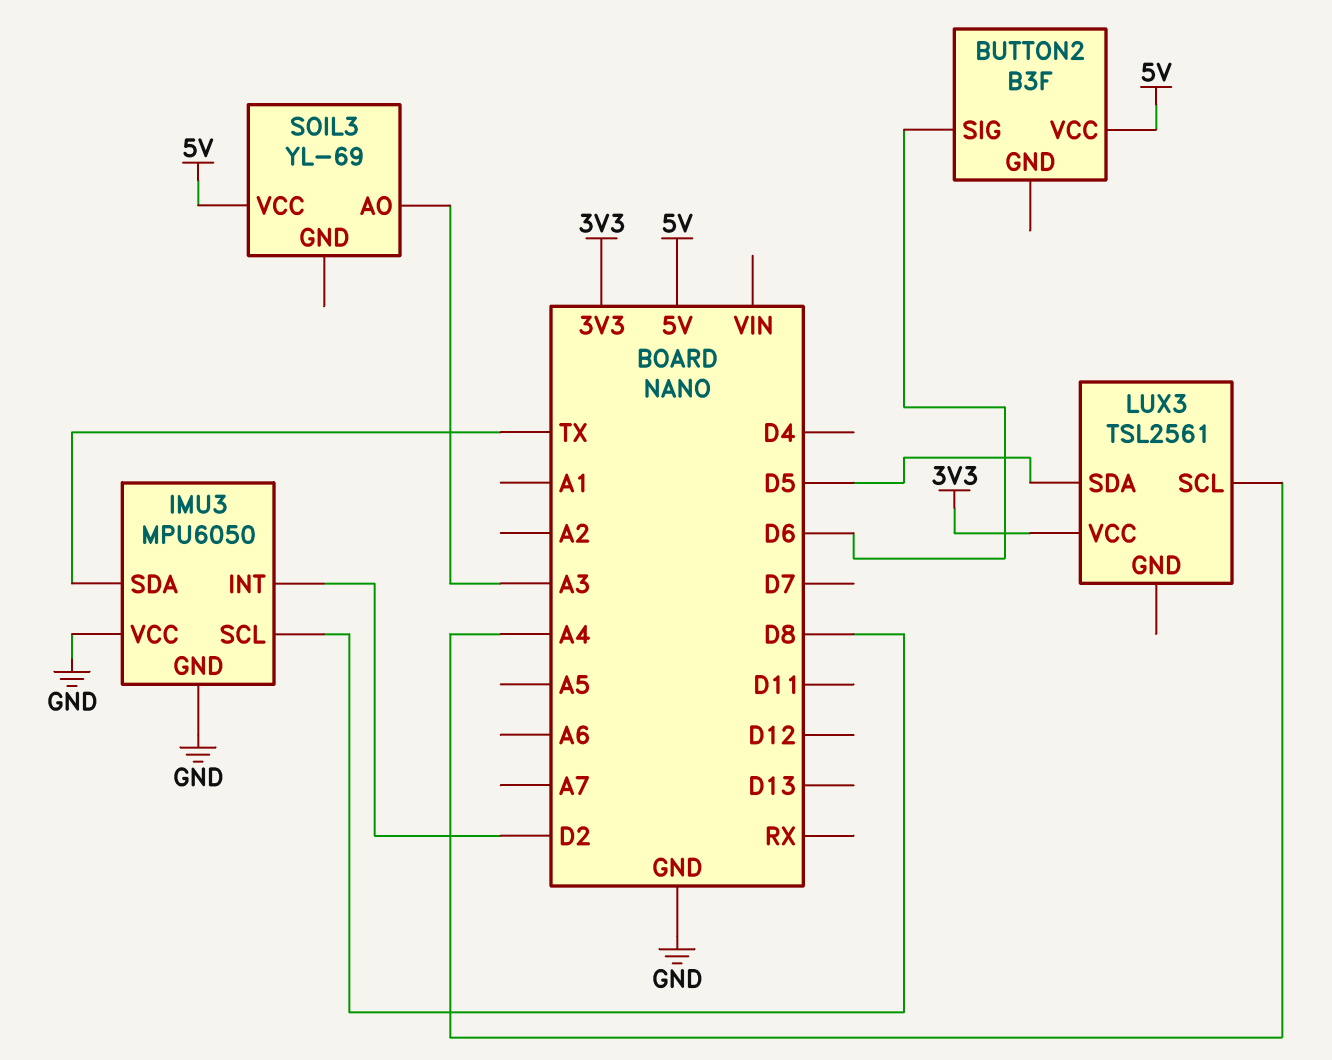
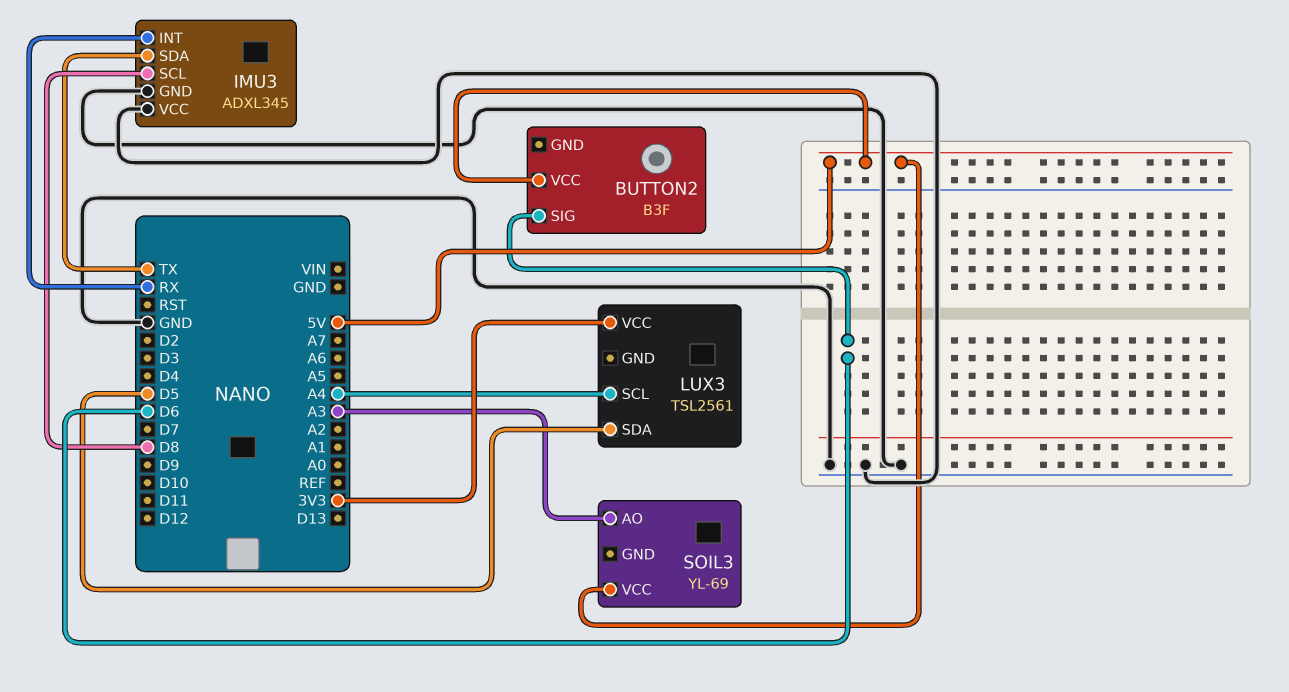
IMU3: MPU6050 -> ADXL345
IMU3 pin INT: D2 -> RX

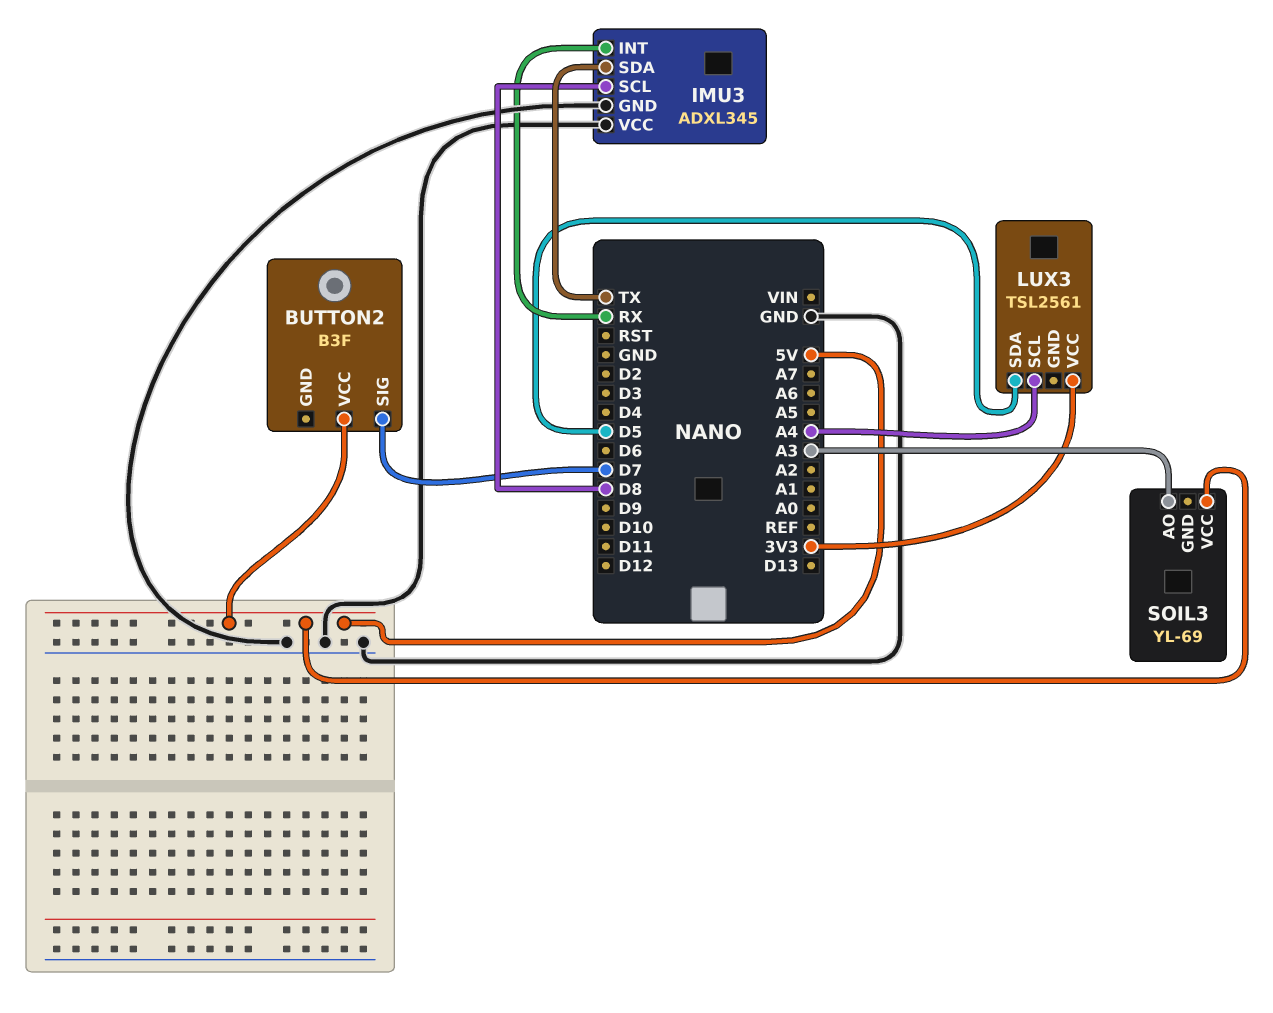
BUTTON2 pin SIG: D6 -> D7

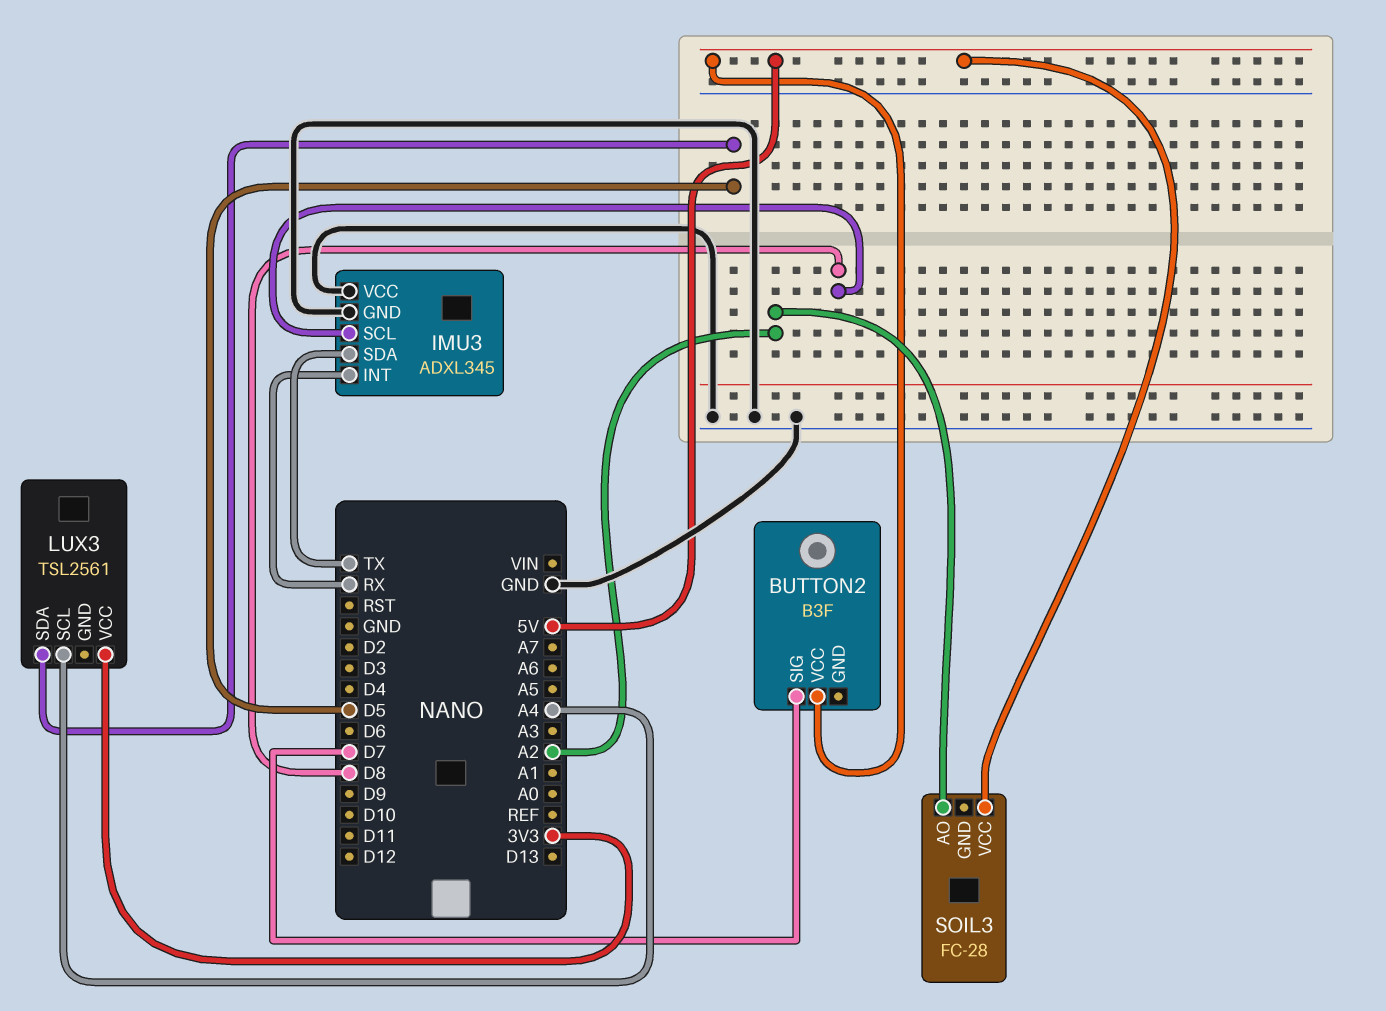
SOIL3: YL-69 -> FC-28
SOIL3 pin AO: A3 -> A2

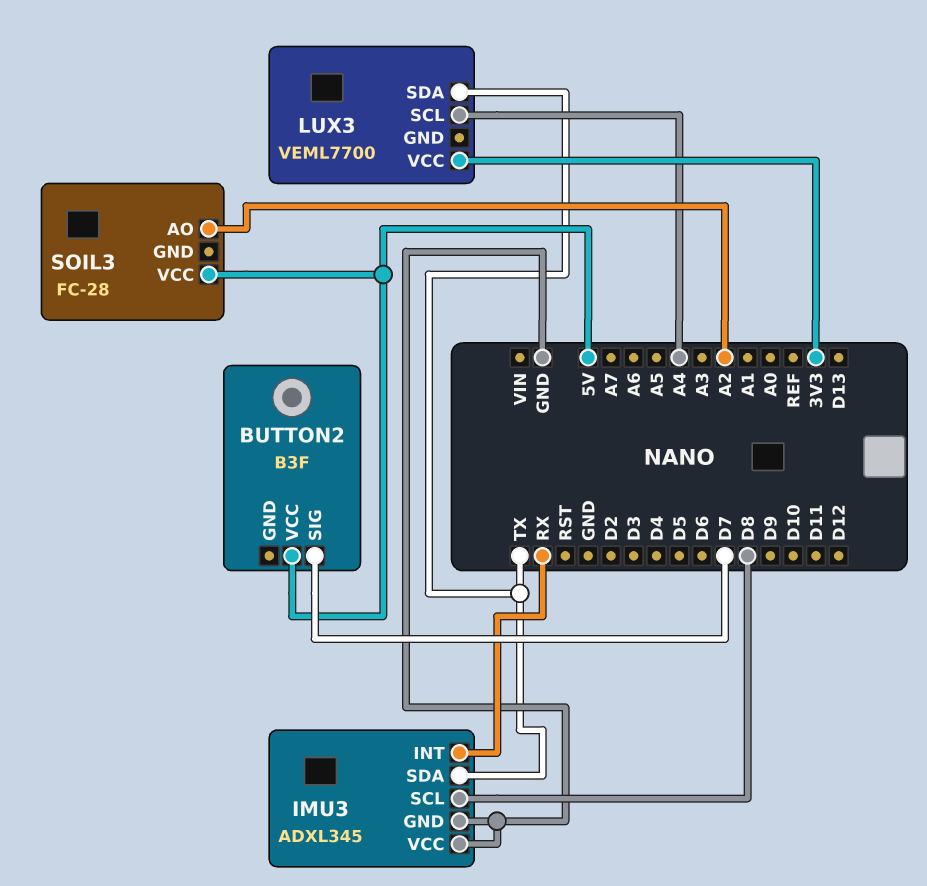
LUX3: TSL2561 -> VEML7700
LUX3 pin SDA: D5 -> TX

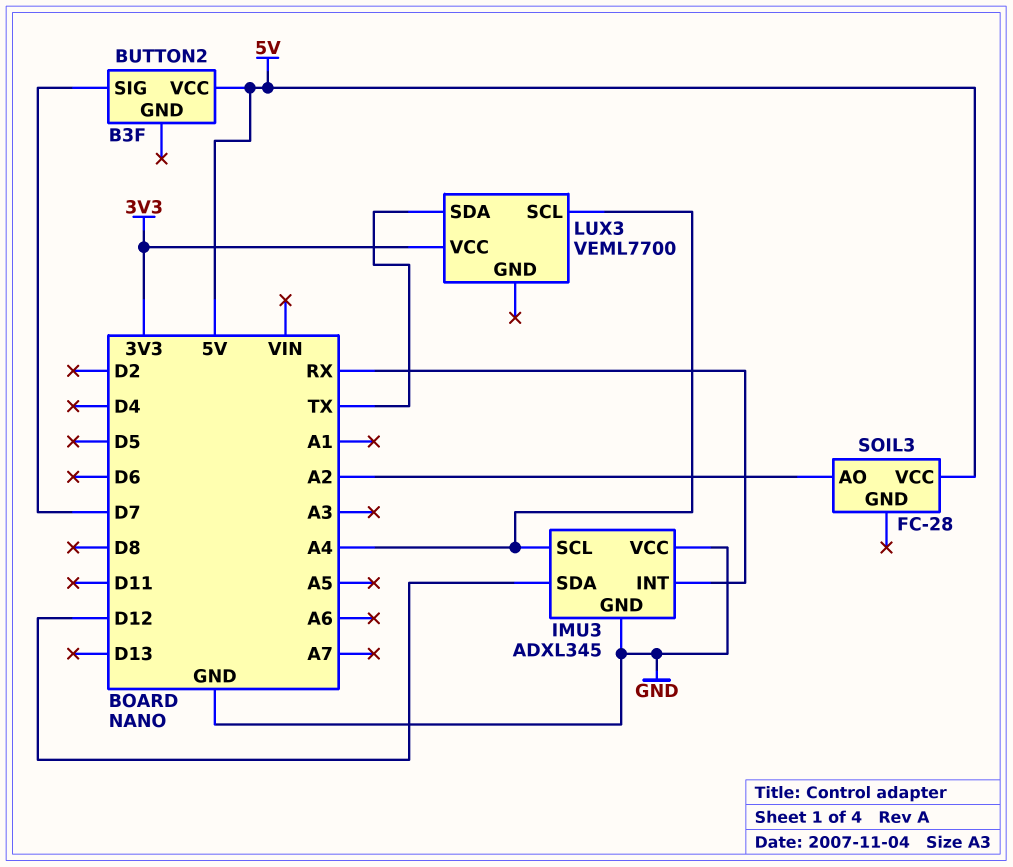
IMU3 pin SCL: D8 -> A4
IMU3 pin SDA: TX -> D12

